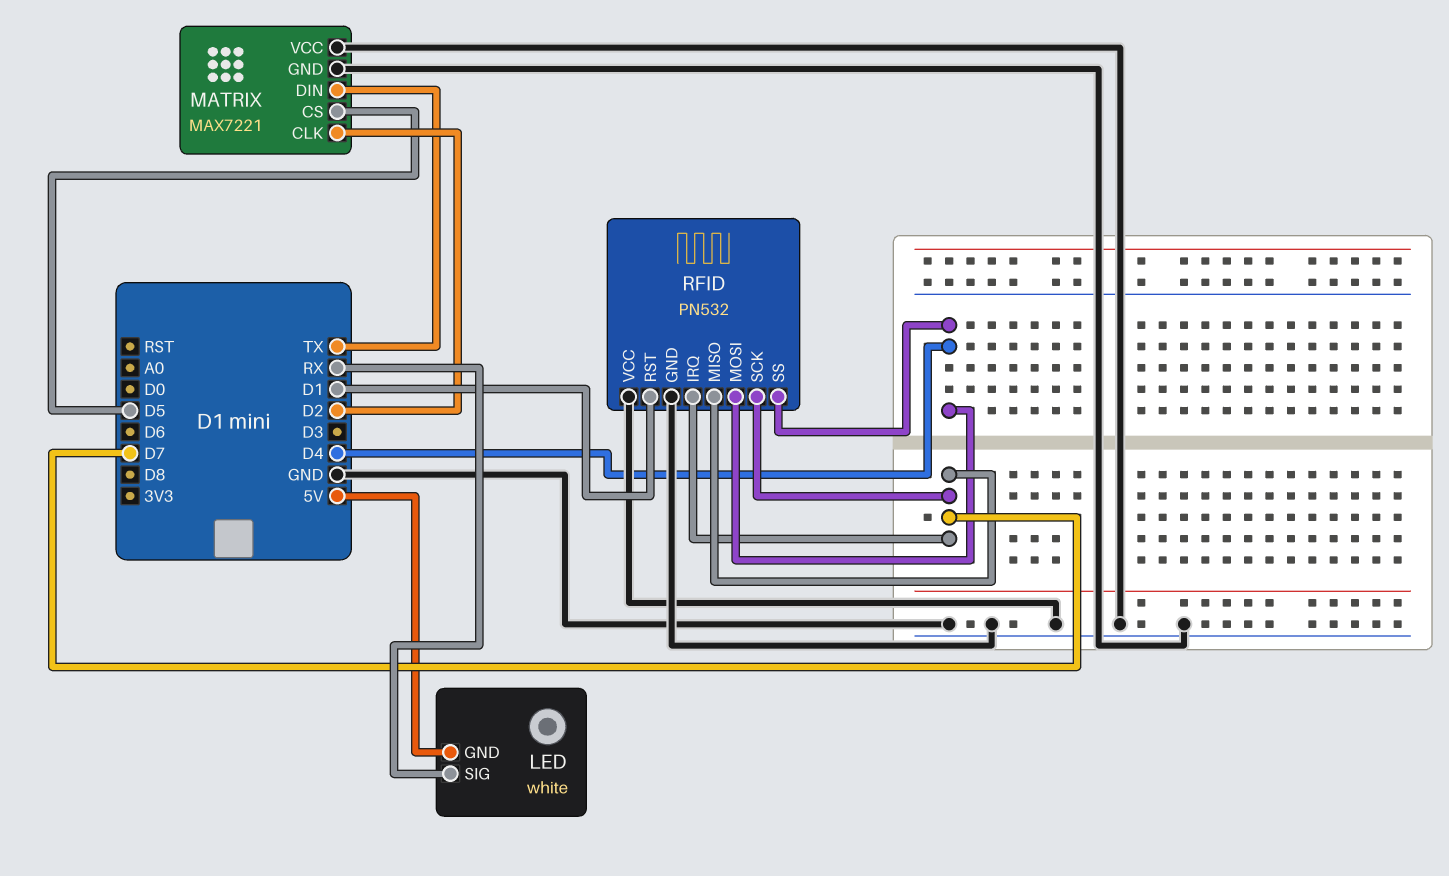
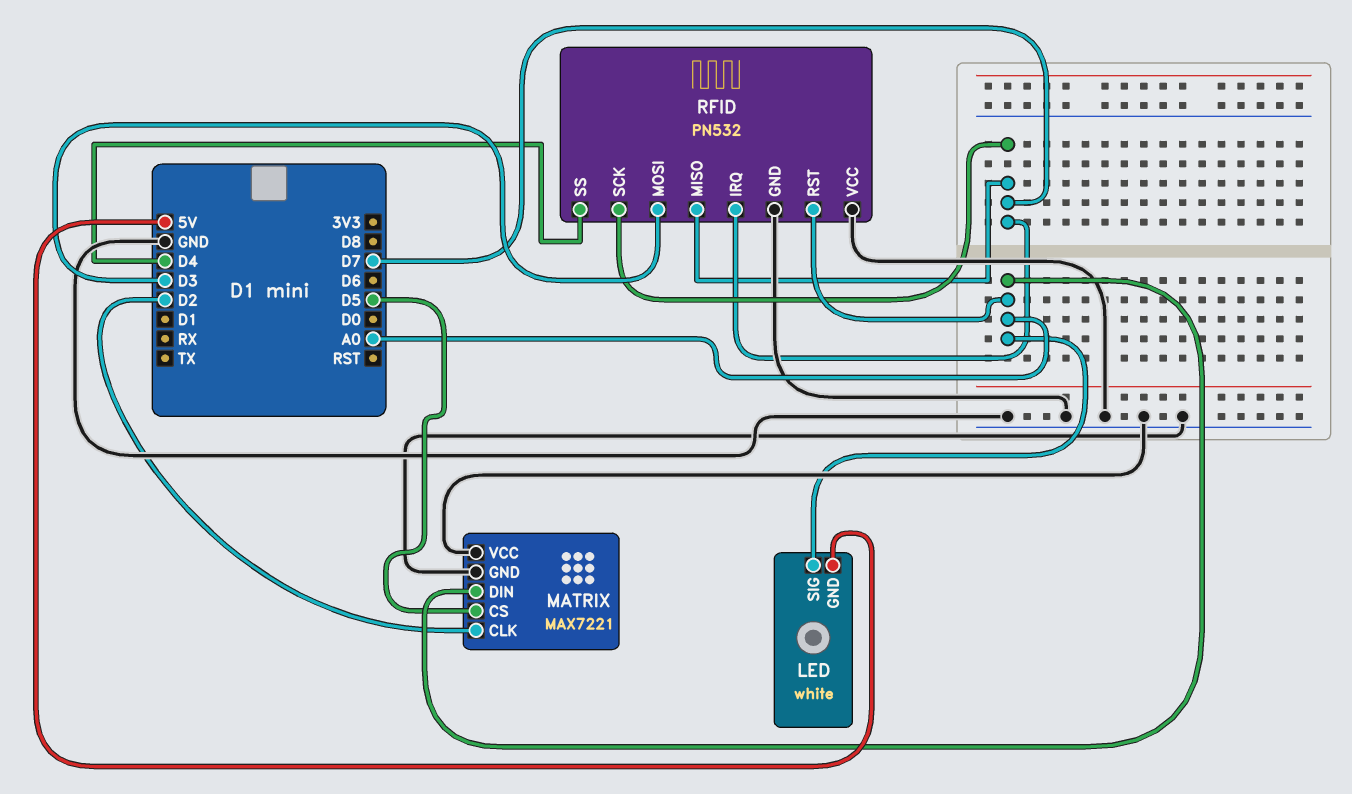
LED pin SIG: RX -> A0
MATRIX pin DIN: TX -> A0
RFID pin MOSI: D4 -> D3
RFID pin RST: D1 -> A0

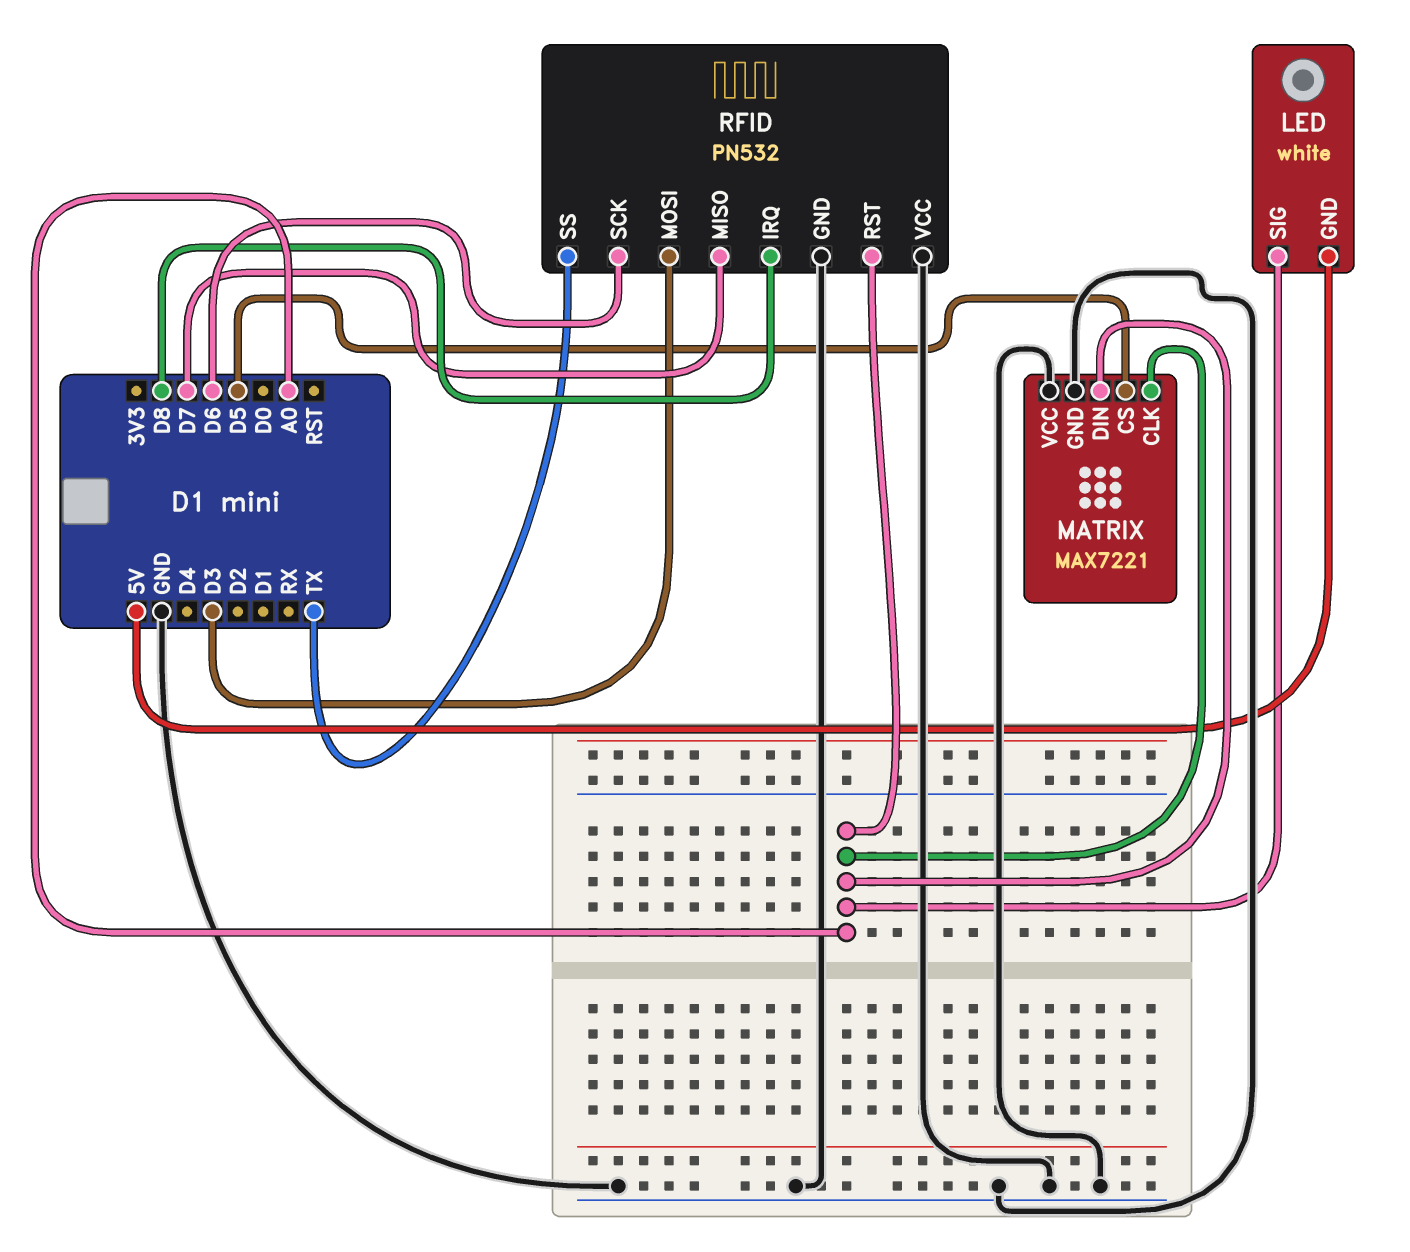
MATRIX pin CLK: D2 -> A0
RFID pin IRQ: D7 -> D8
RFID pin SCK: D7 -> D6
RFID pin SS: D4 -> TX

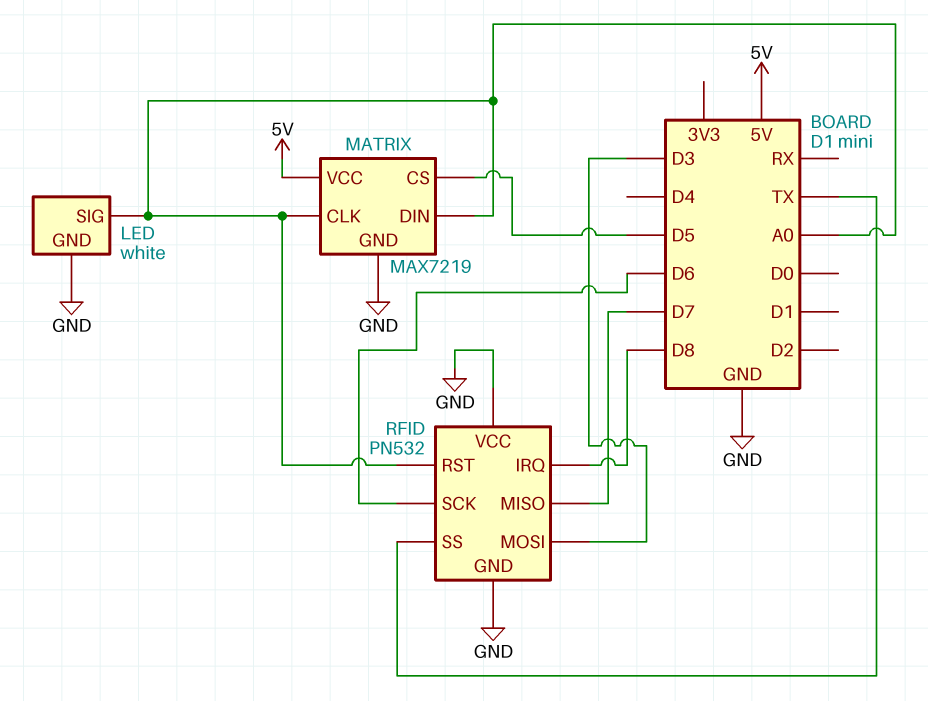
LED pin GND: 5V -> GND
MATRIX: MAX7221 -> MAX7219
MATRIX pin VCC: GND -> 5V

